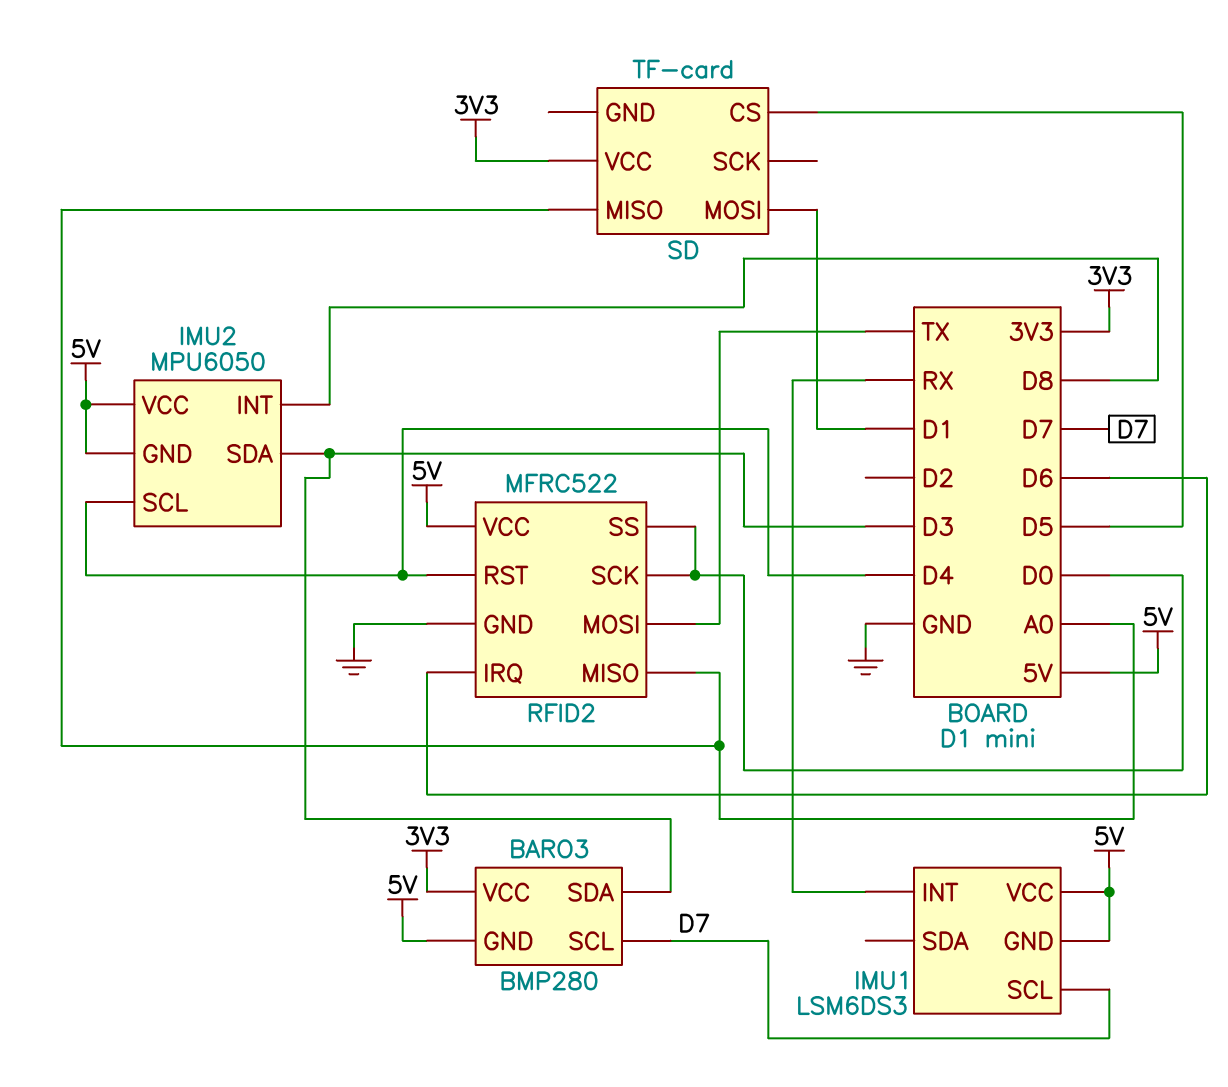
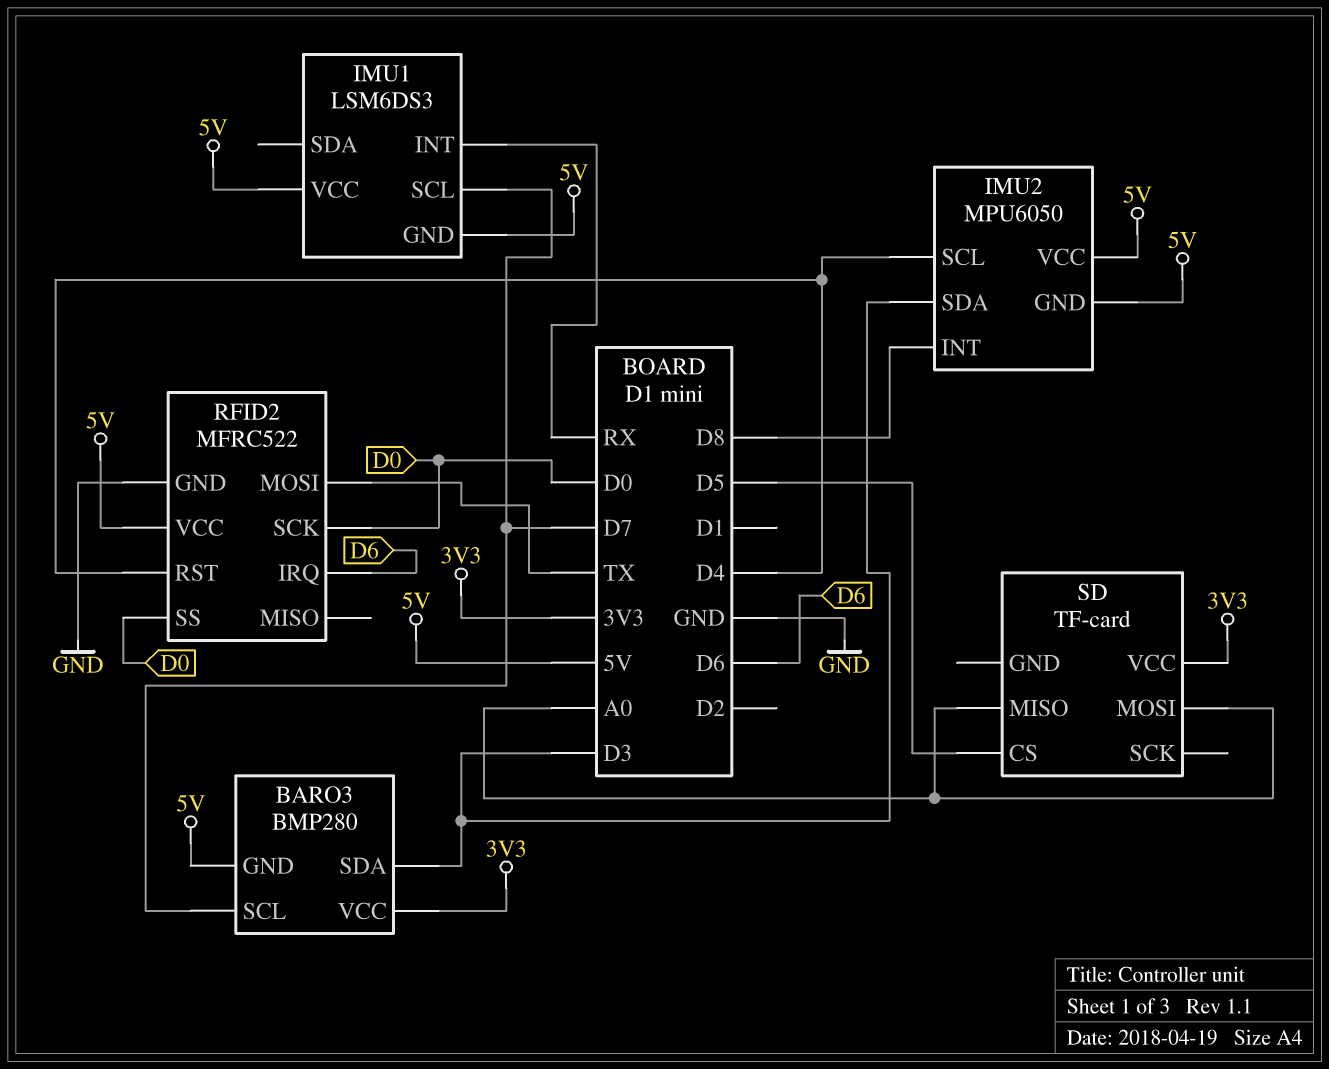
RFID2 pin MISO: A0 -> none
SD pin MOSI: D1 -> A0

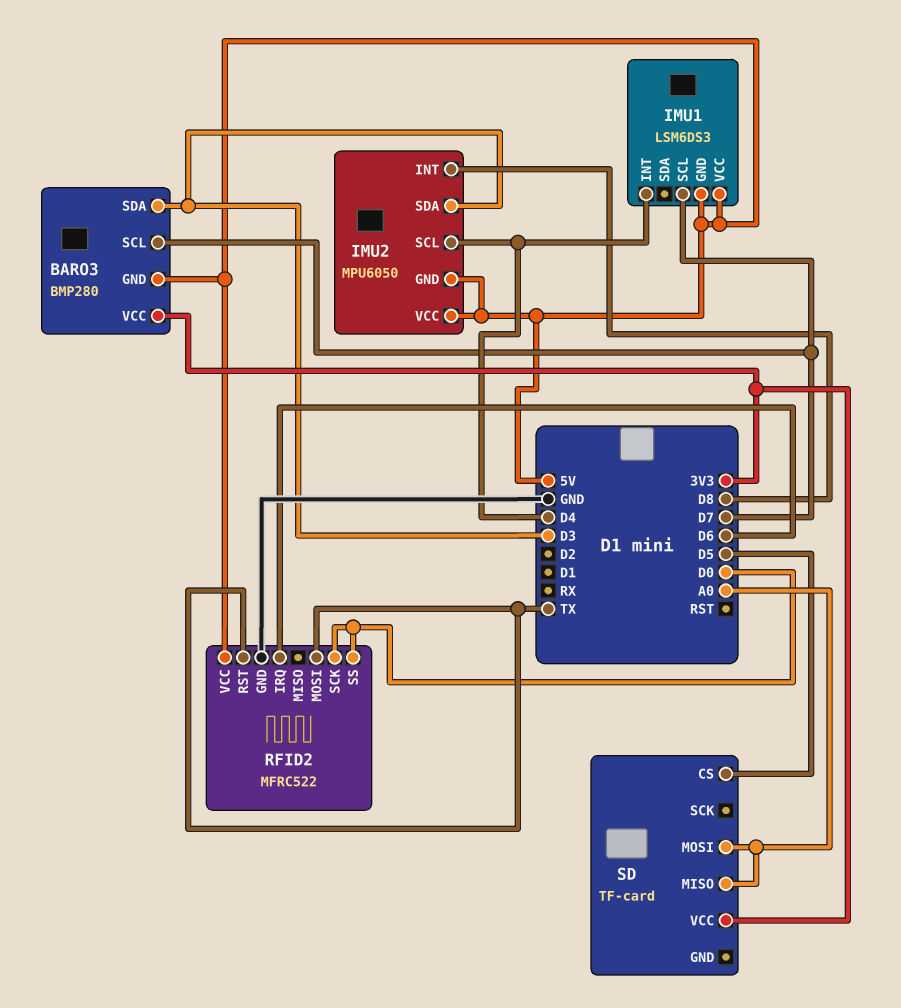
IMU1 pin INT: RX -> D4
RFID2 pin RST: D4 -> TX

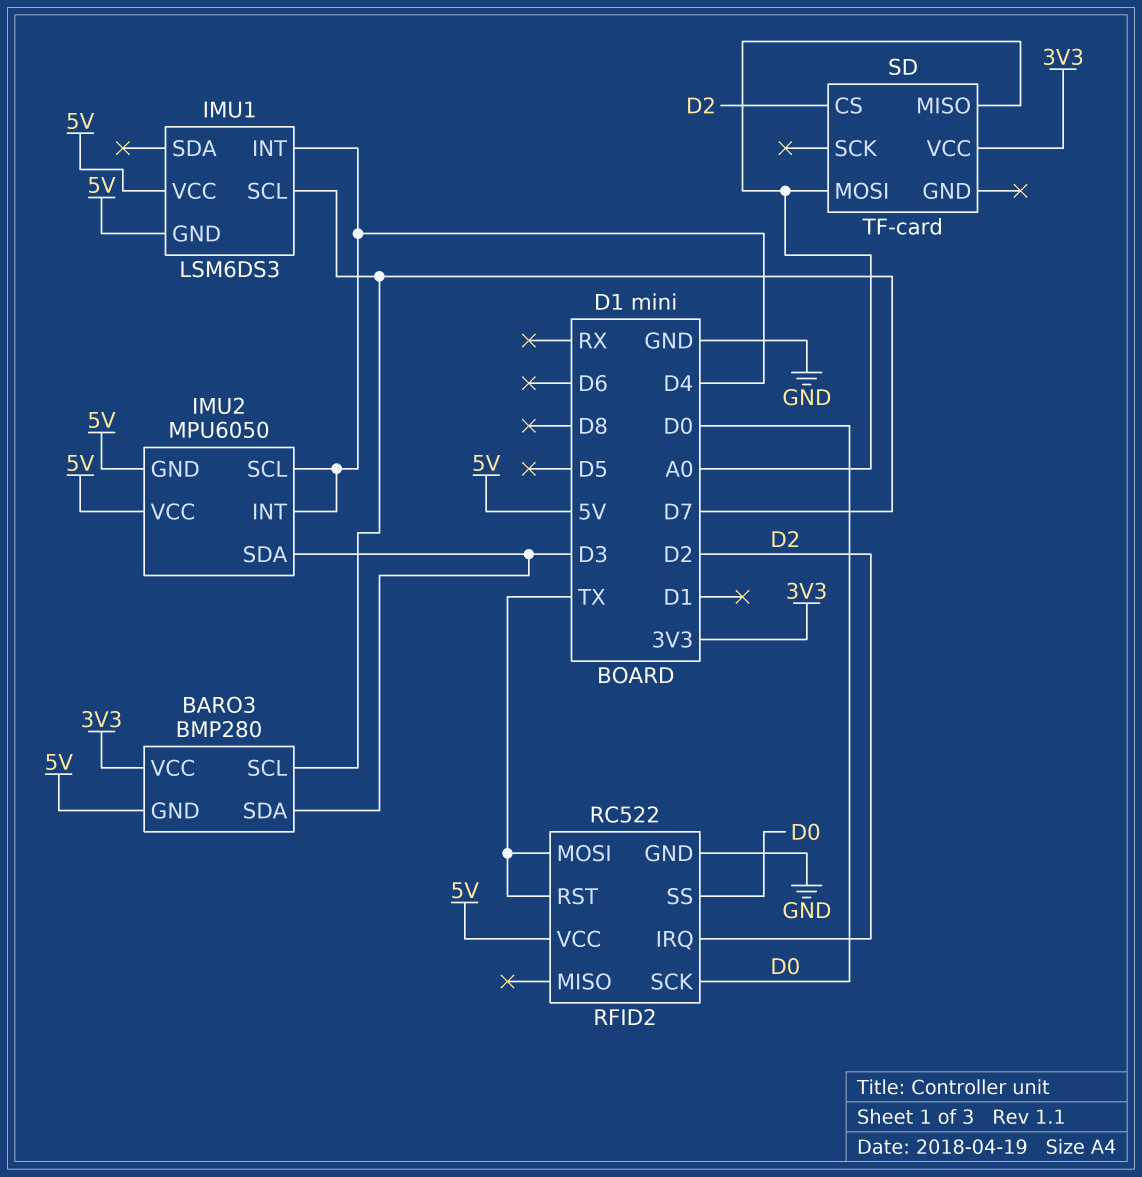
IMU2 pin INT: D8 -> D4
RFID2: MFRC522 -> RC522
RFID2 pin IRQ: D6 -> D2
SD pin CS: D5 -> D2

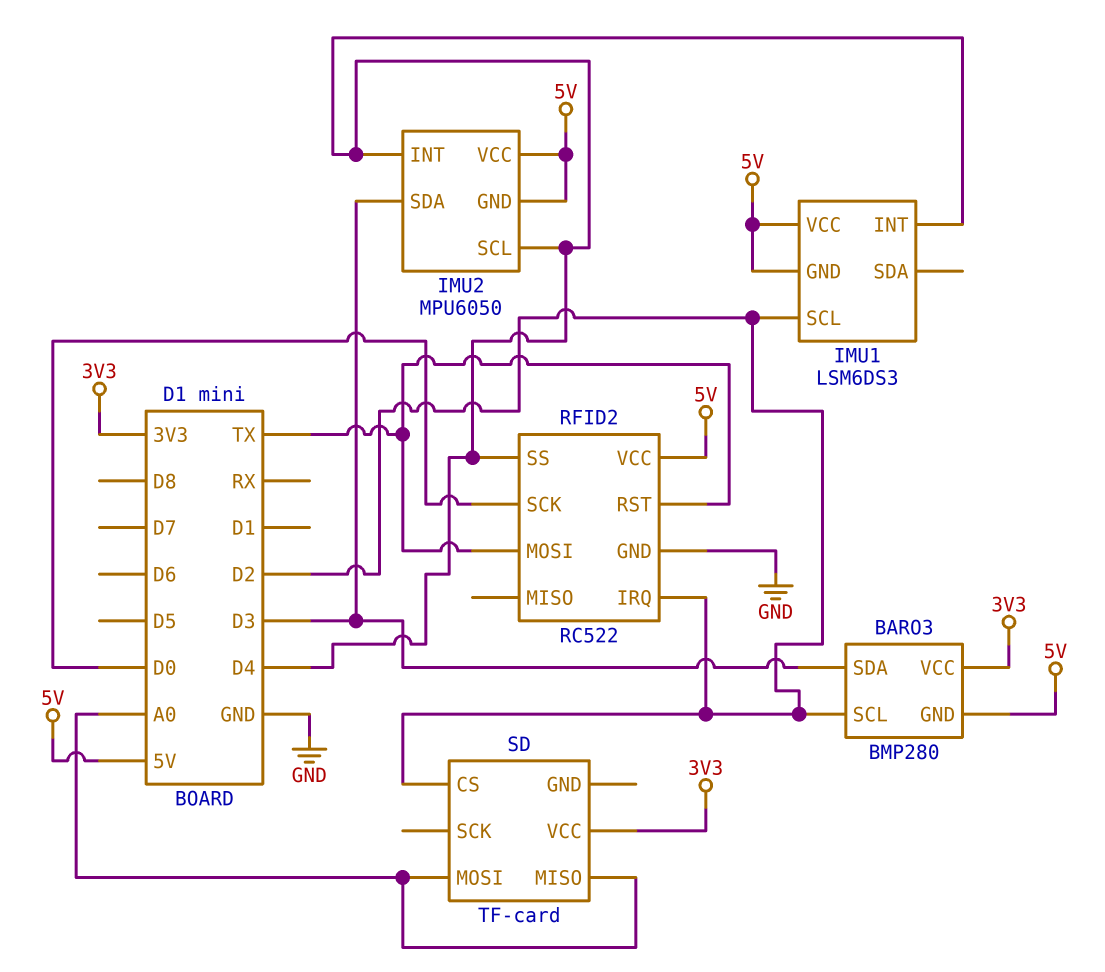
BARO3 pin SCL: D7 -> D2
IMU1 pin SCL: D7 -> D2
RFID2 pin SS: D0 -> D4

